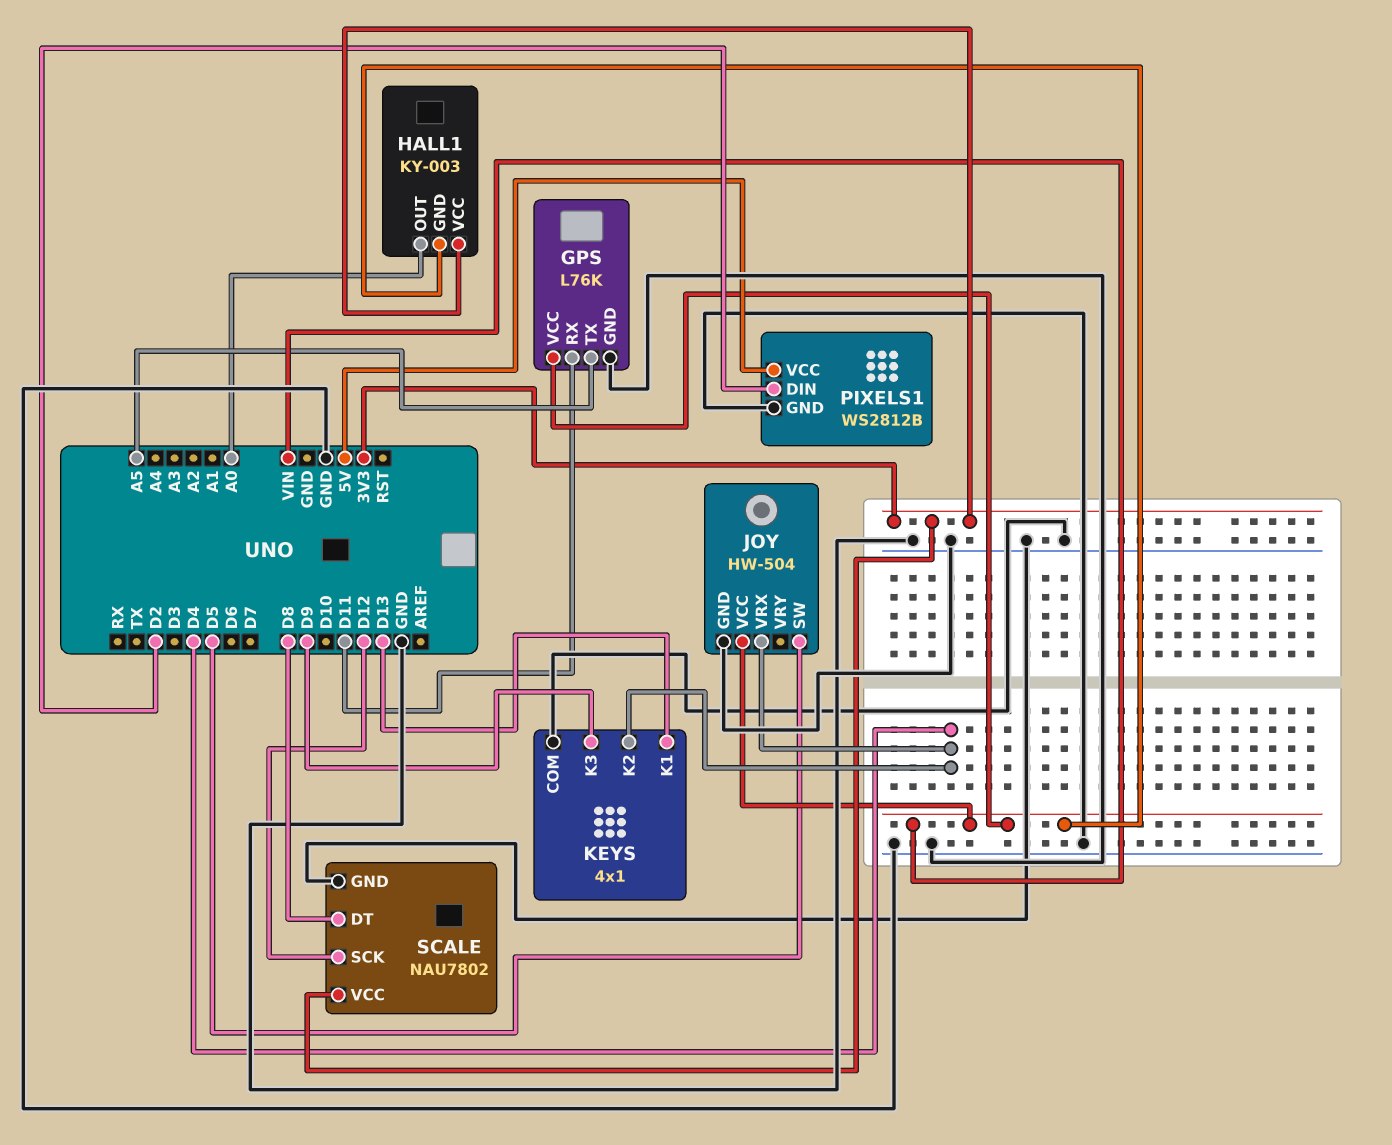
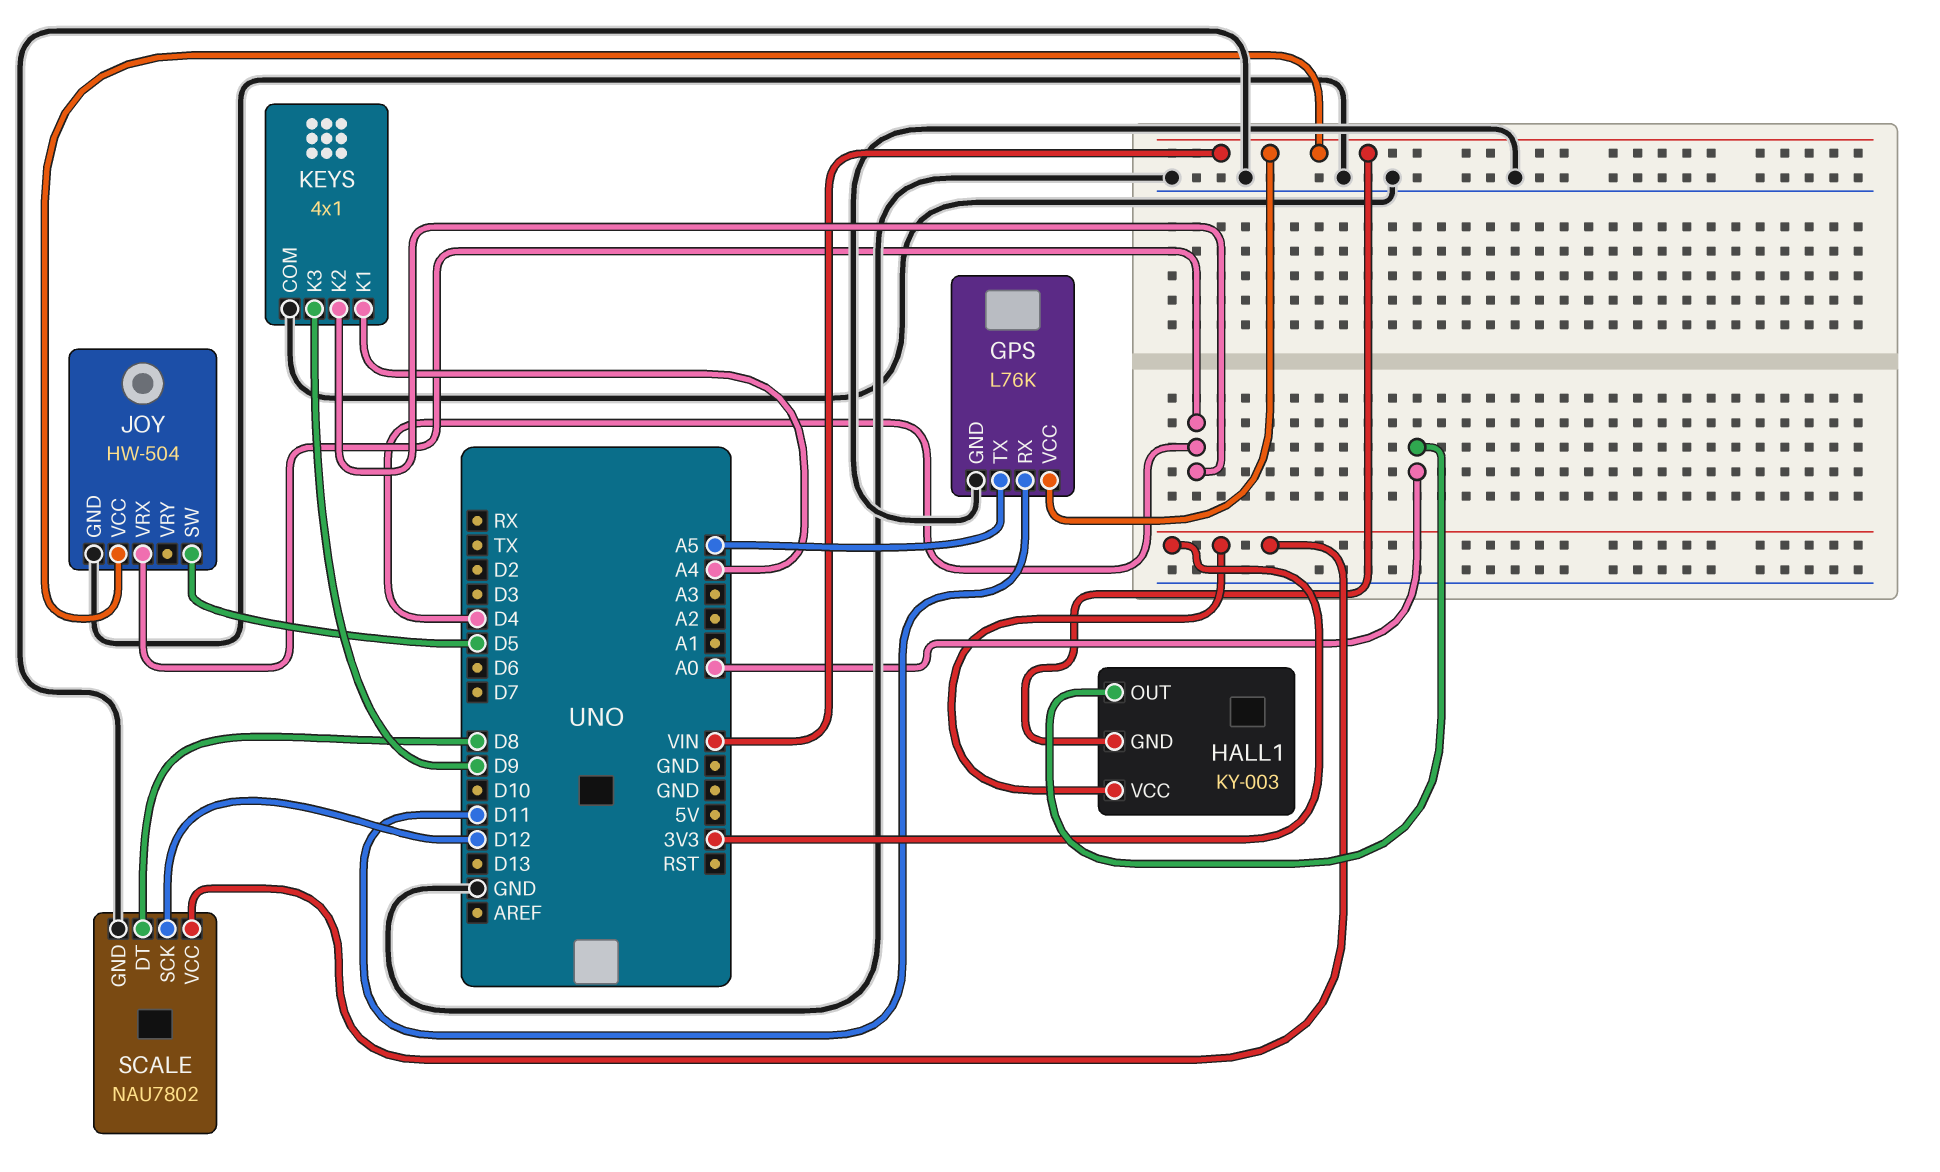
KEYS pin K1: D13 -> A4
PIXELS1: WS2812B -> none
PIXELS1 pin DIN: D2 -> none
PIXELS1 pin GND: GND -> none
PIXELS1 pin VCC: 5V -> none

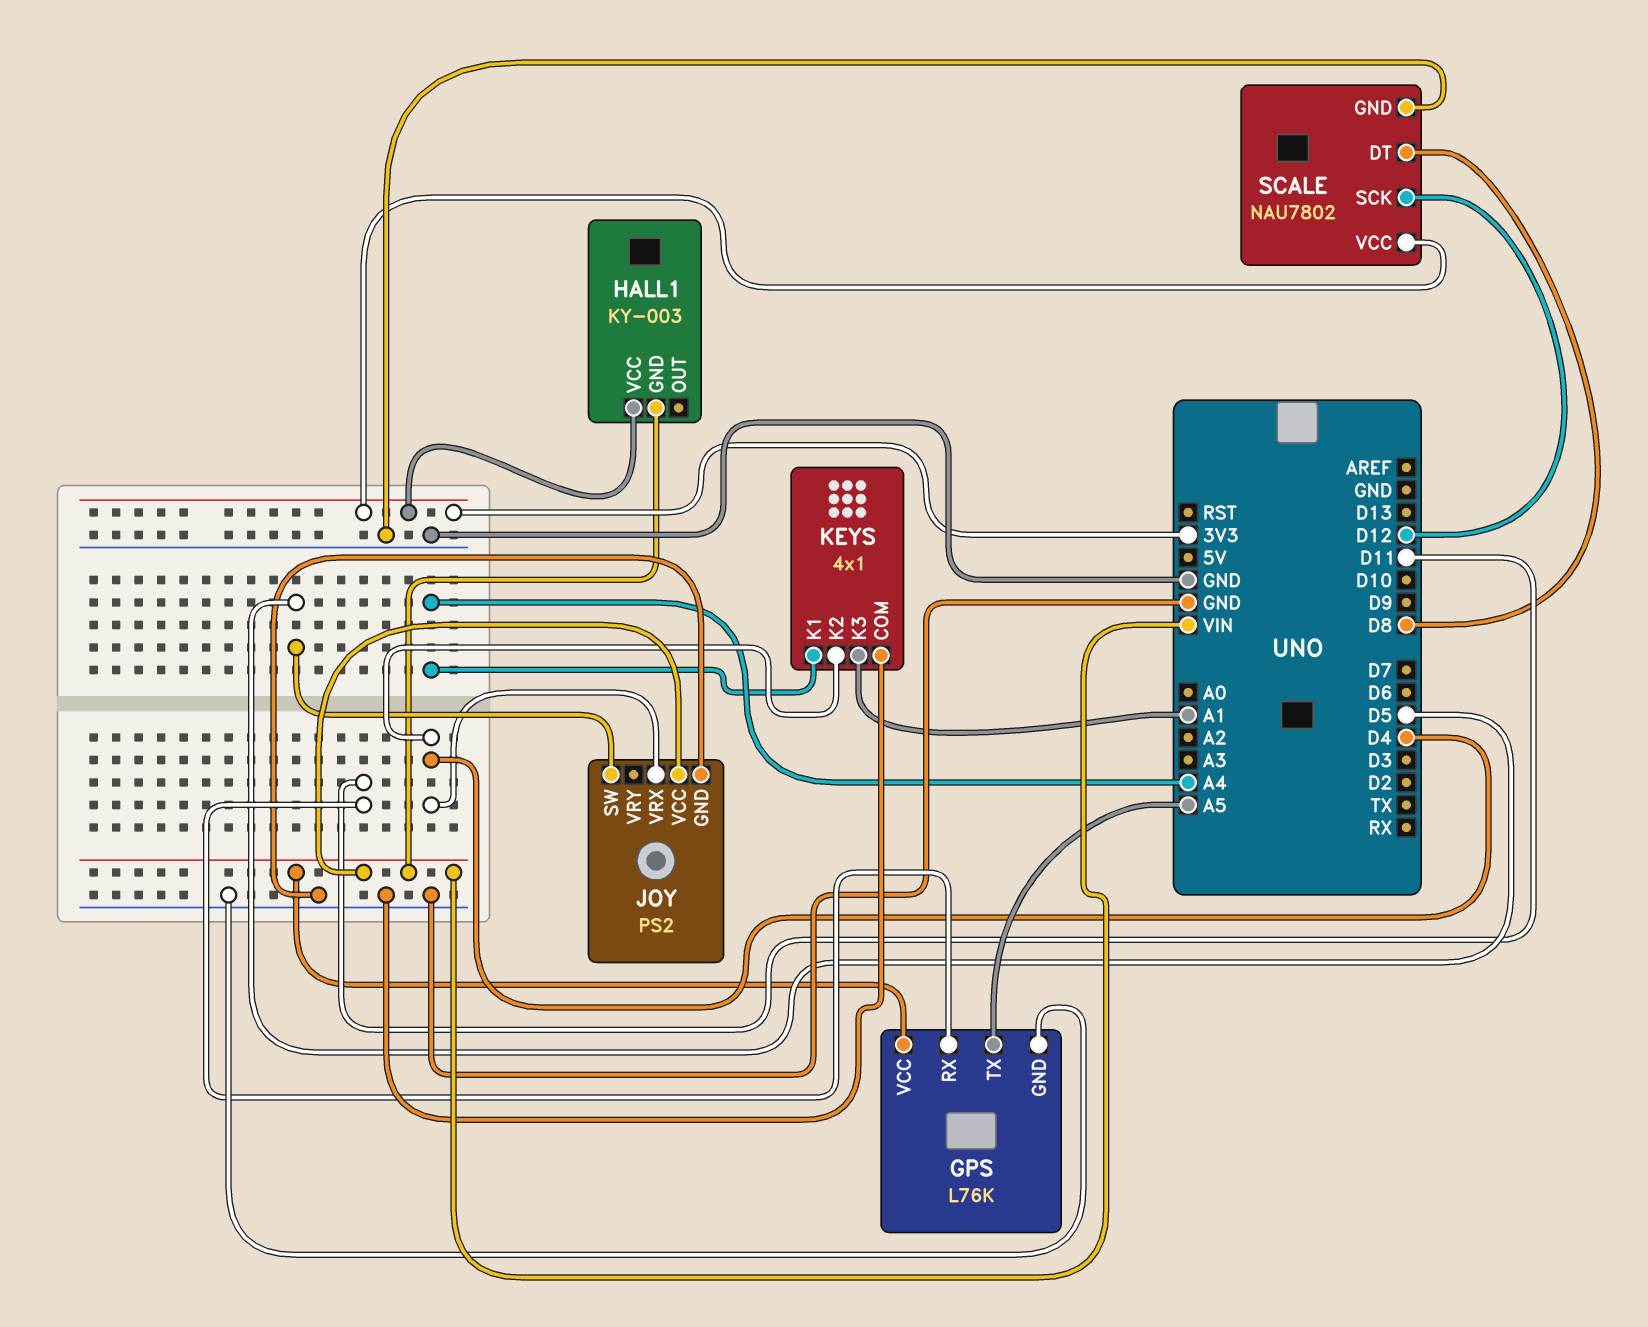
HALL1 pin OUT: A0 -> none
JOY: HW-504 -> PS2
KEYS pin K3: D9 -> A1

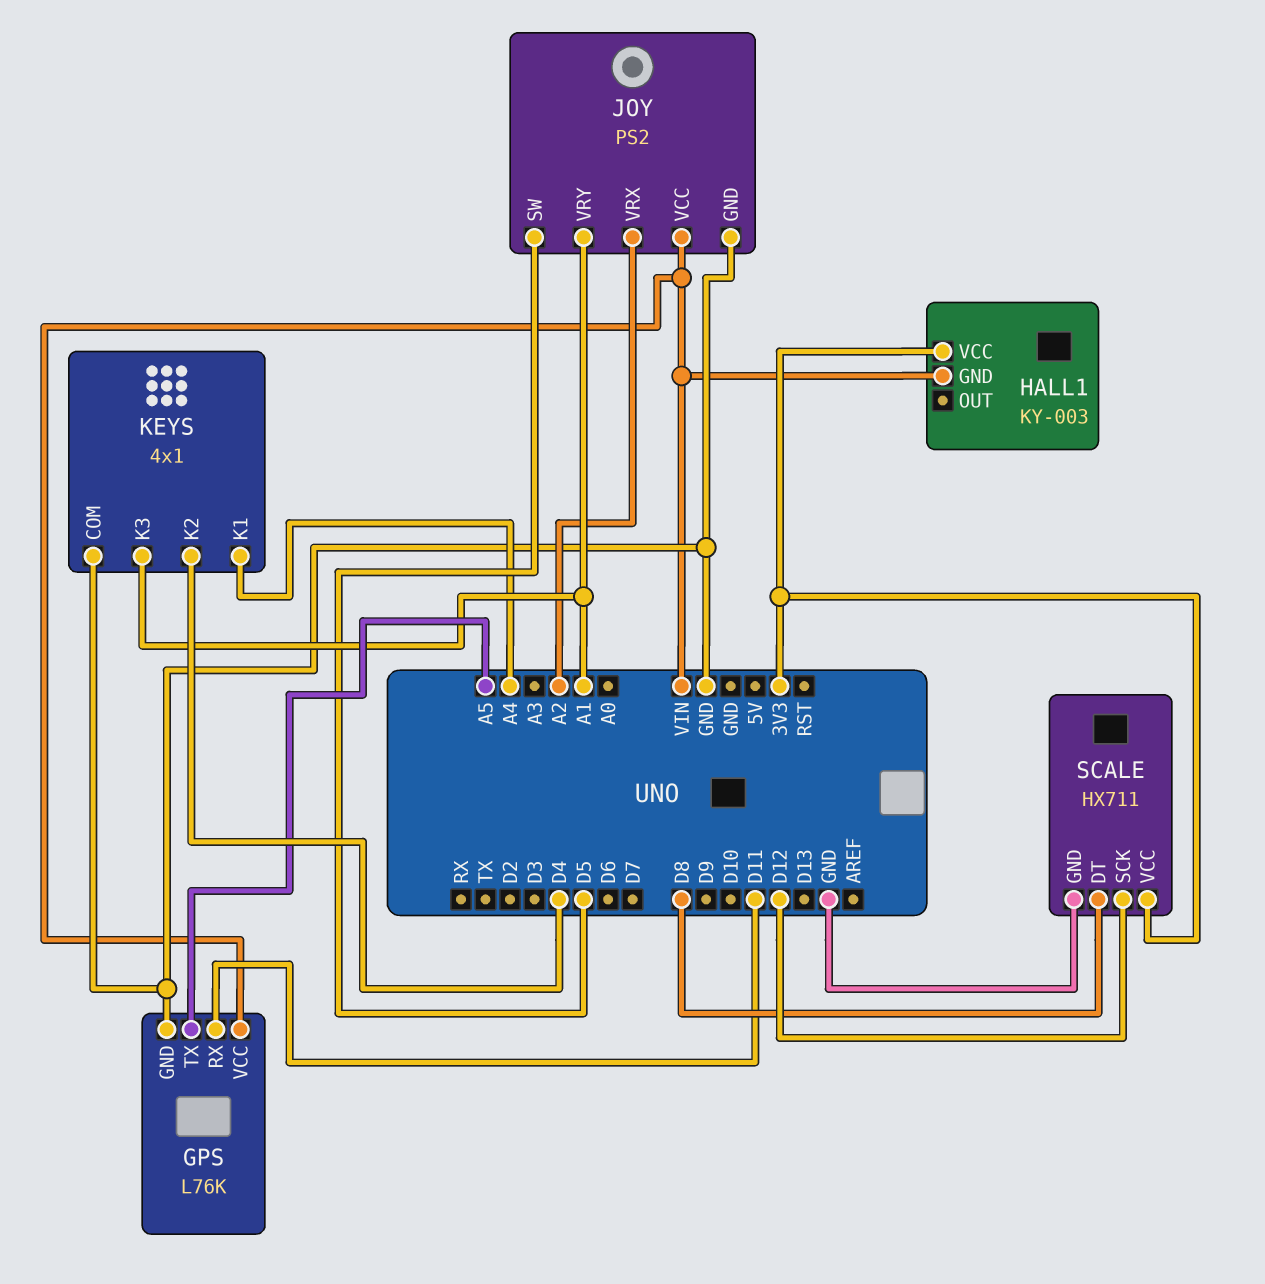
JOY pin VRX: D4 -> A2
JOY pin VRY: none -> A1
SCALE: NAU7802 -> HX711

